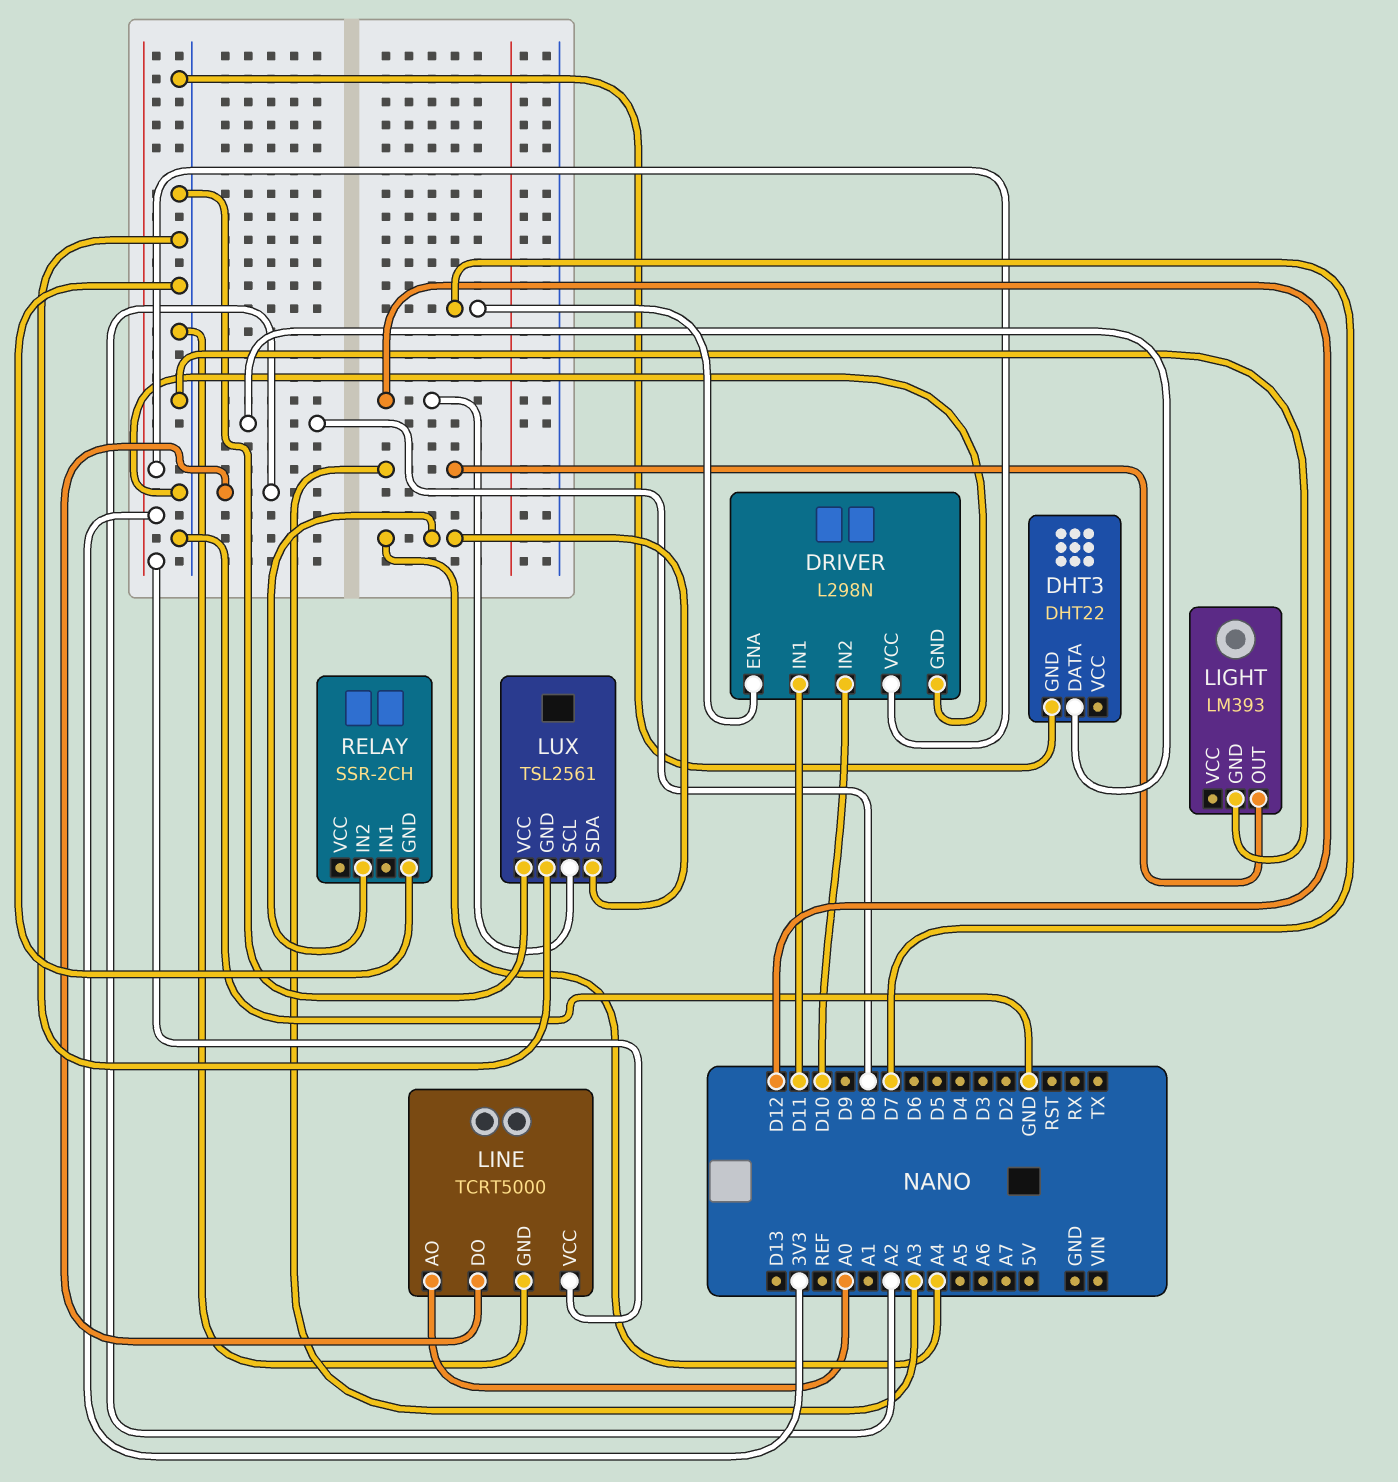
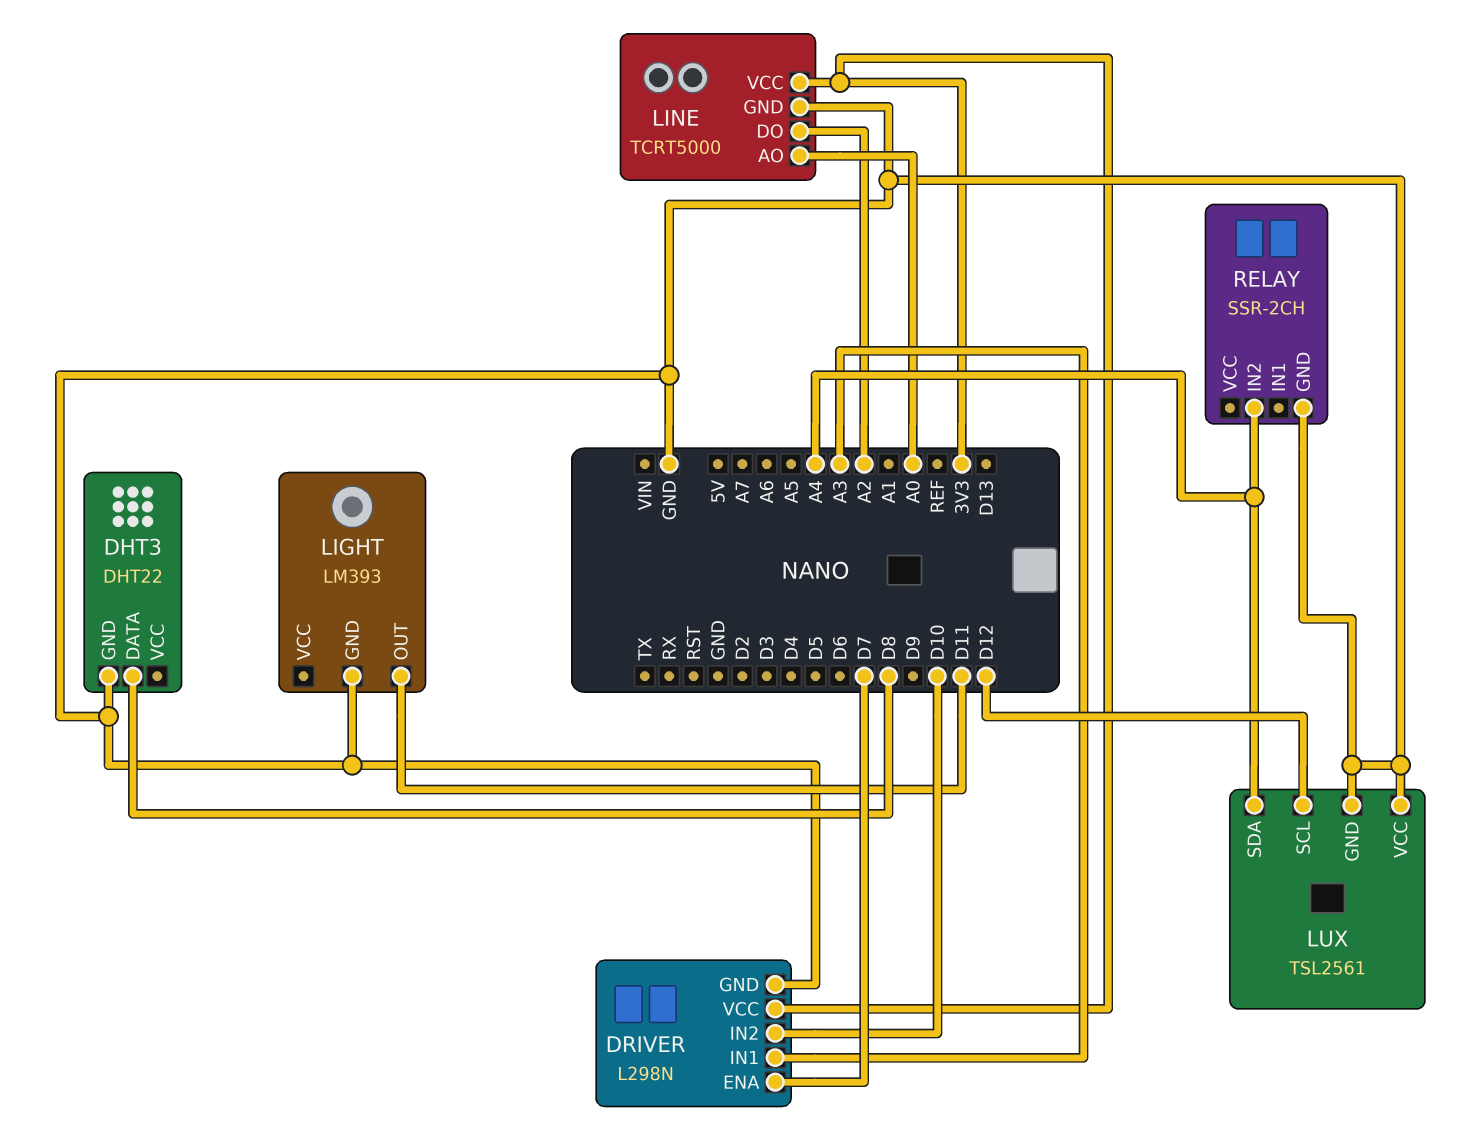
DRIVER pin IN1: D11 -> A3
LIGHT pin OUT: A3 -> D11

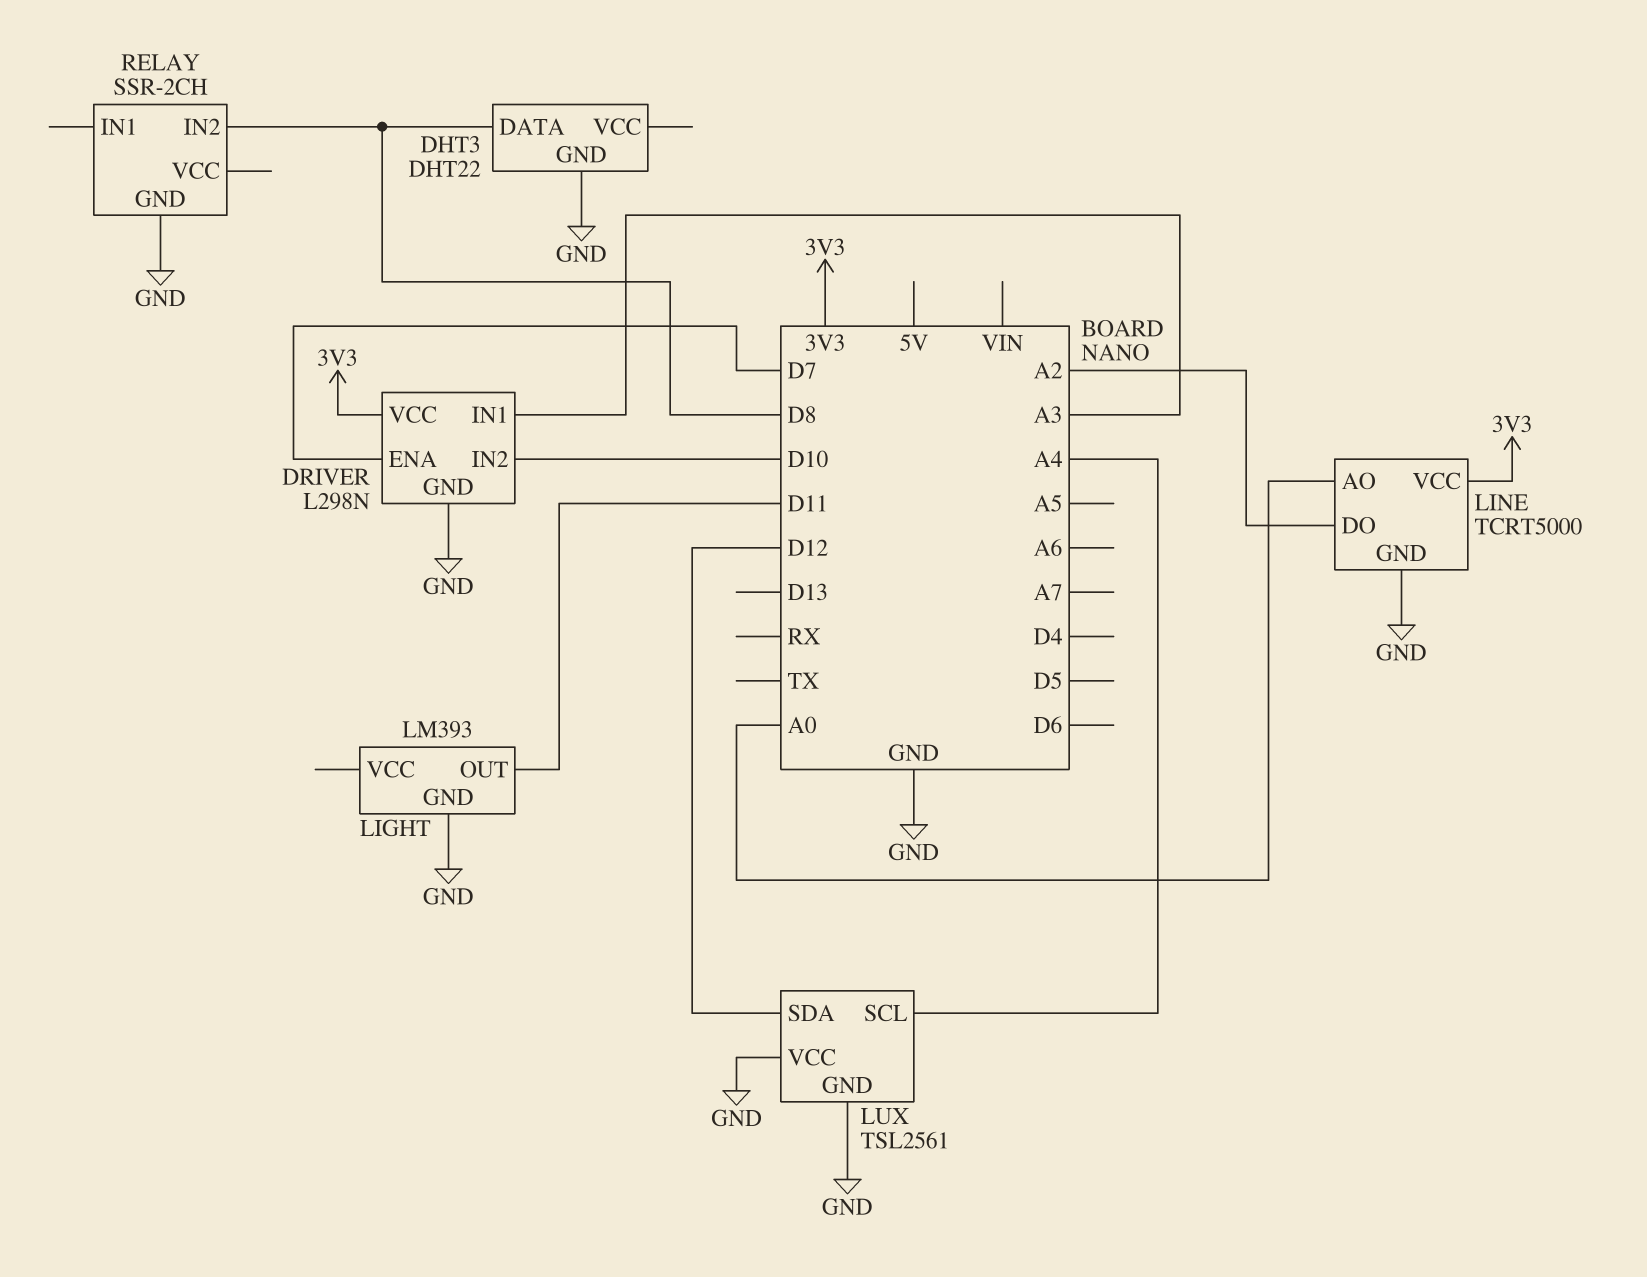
LUX pin SCL: D12 -> A4
LUX pin SDA: A4 -> D12
RELAY pin IN2: A4 -> D8

